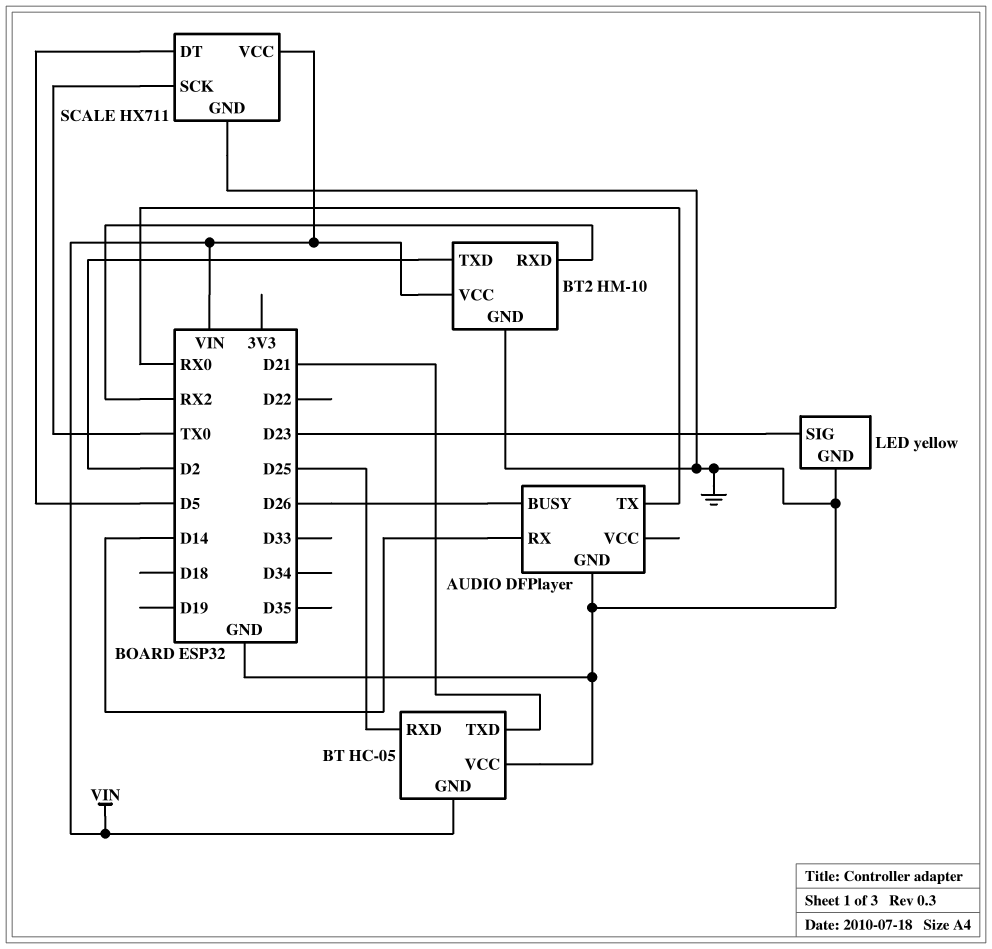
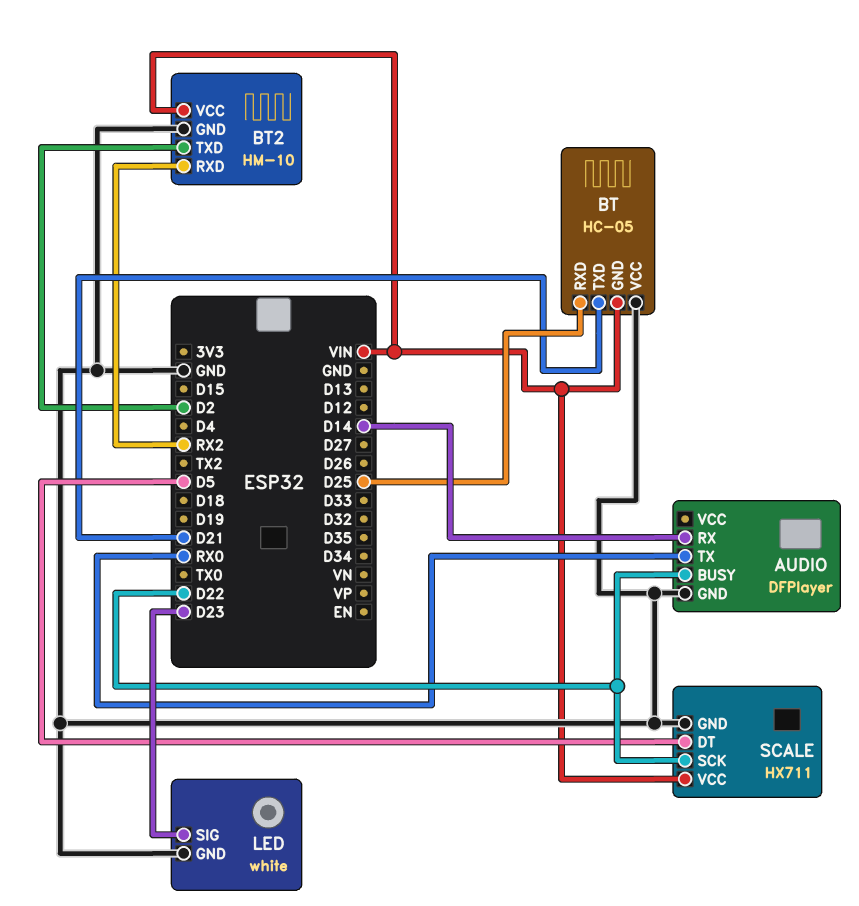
AUDIO pin BUSY: D26 -> D22
LED: yellow -> white
SCALE pin SCK: TX0 -> D22

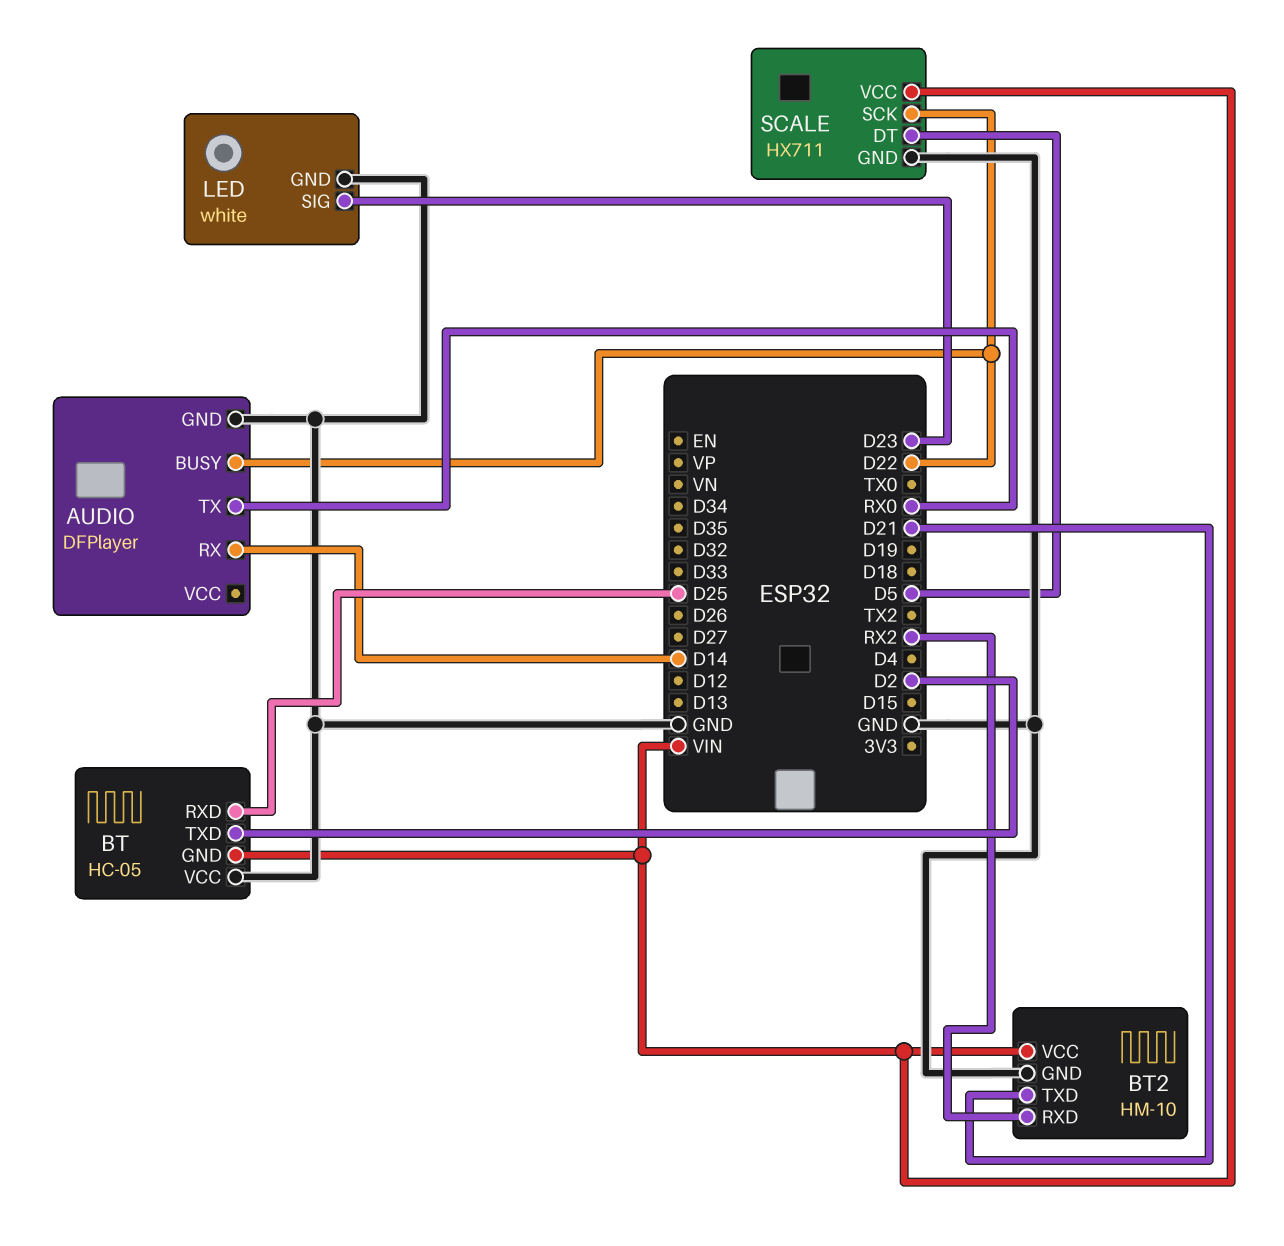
BT pin TXD: D21 -> D2
BT2 pin TXD: D2 -> D21

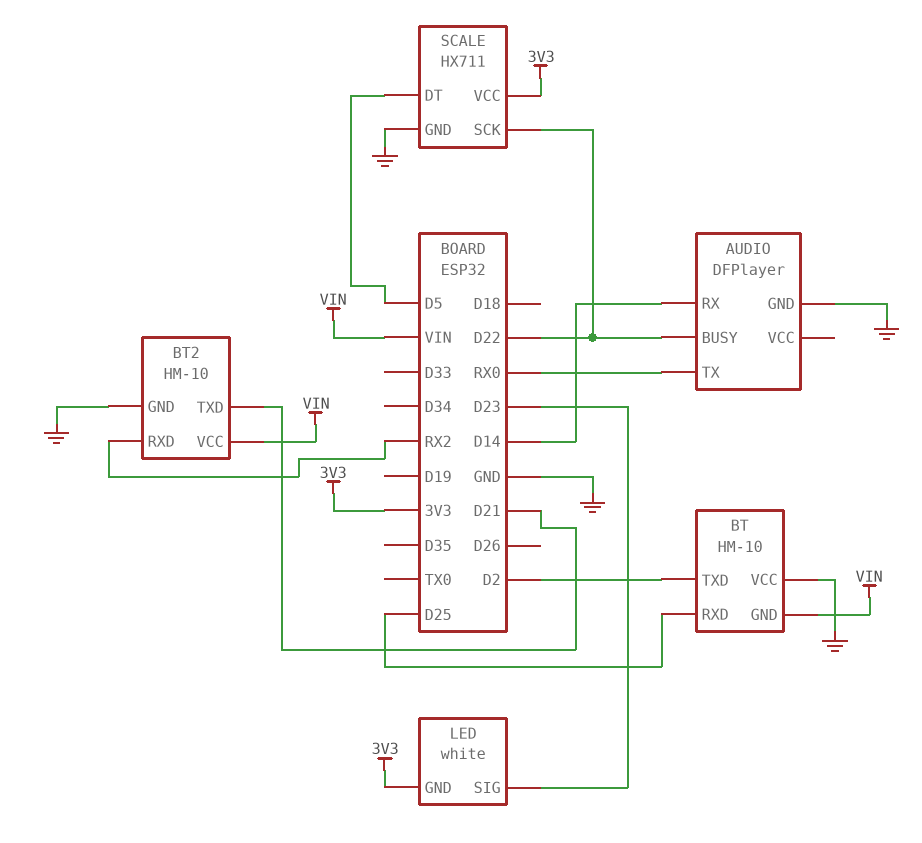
BT: HC-05 -> HM-10
LED pin GND: GND -> 3V3
SCALE pin VCC: VIN -> 3V3

